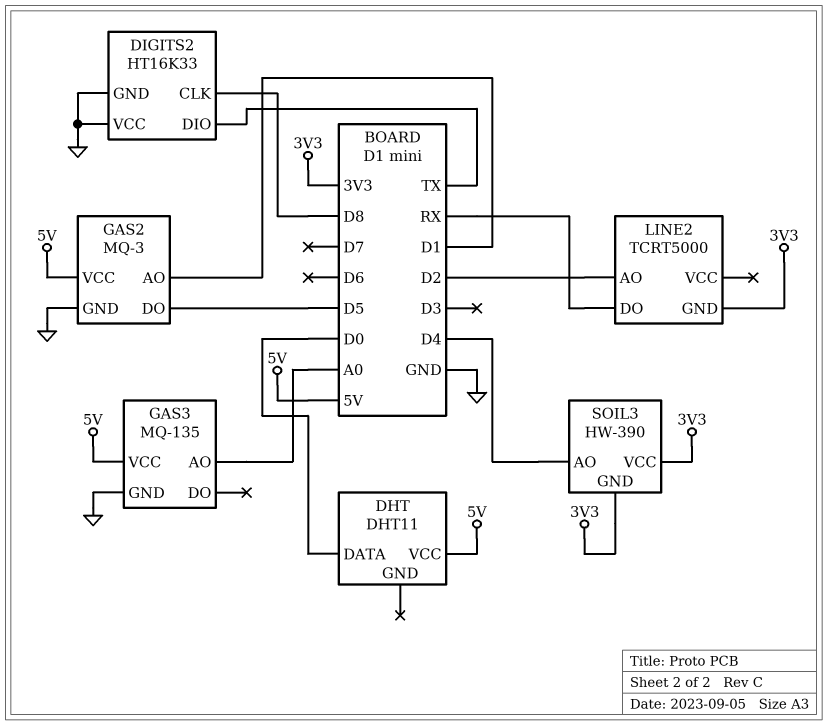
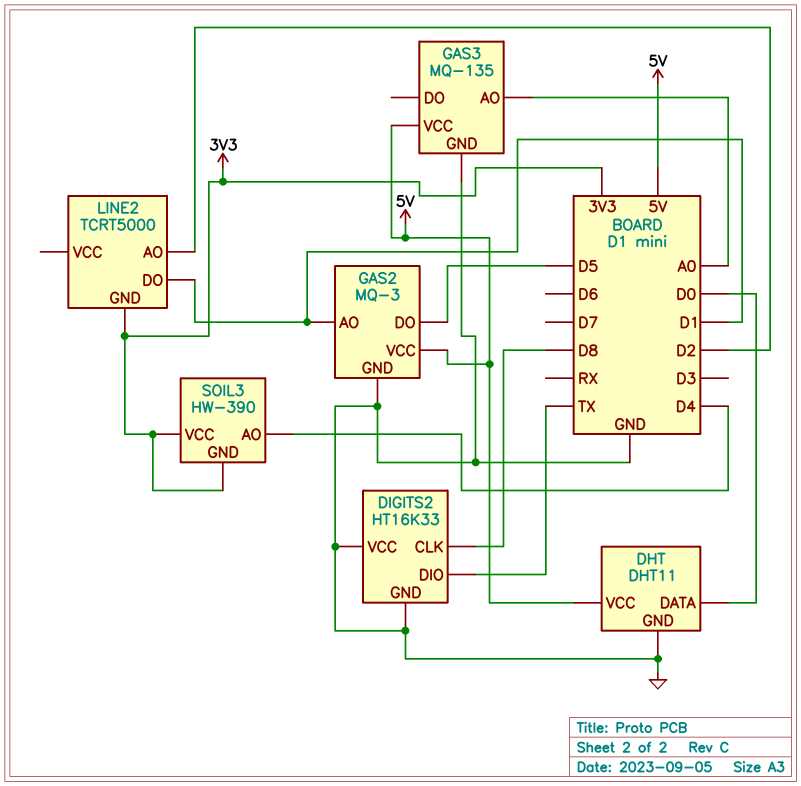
DHT pin GND: none -> GND
LINE2 pin DO: RX -> D1

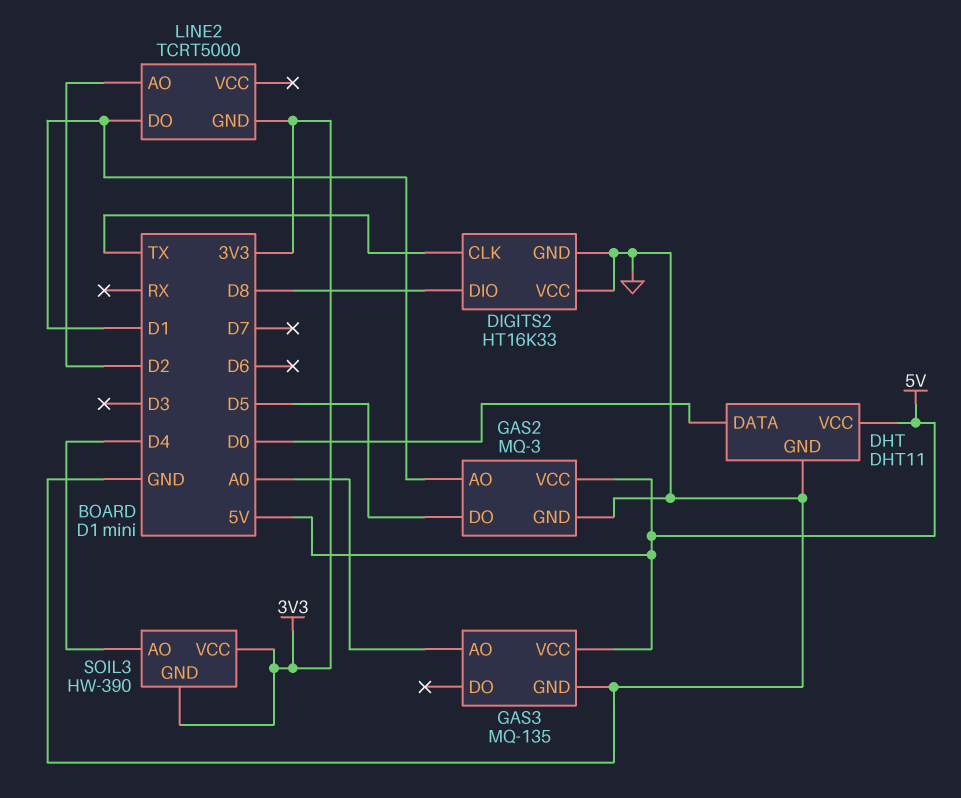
DIGITS2 pin CLK: D8 -> TX
DIGITS2 pin DIO: TX -> D8

